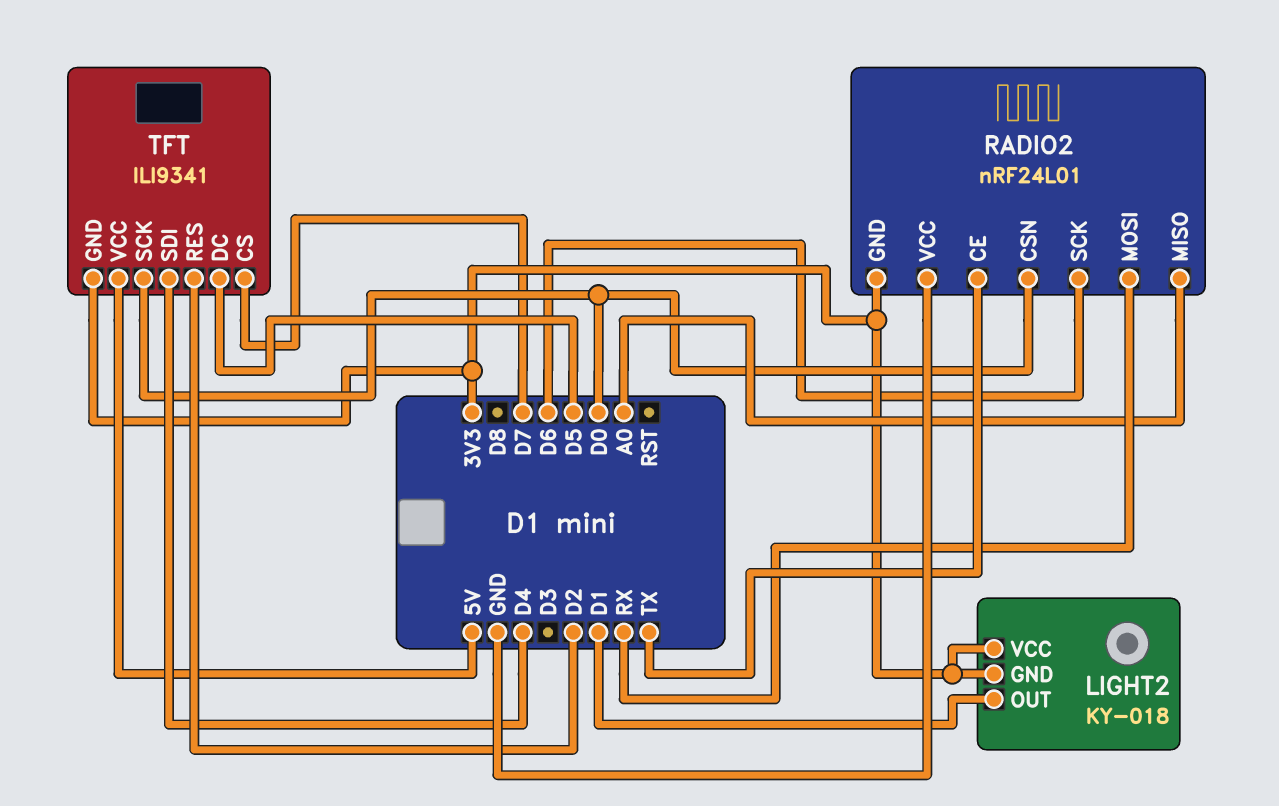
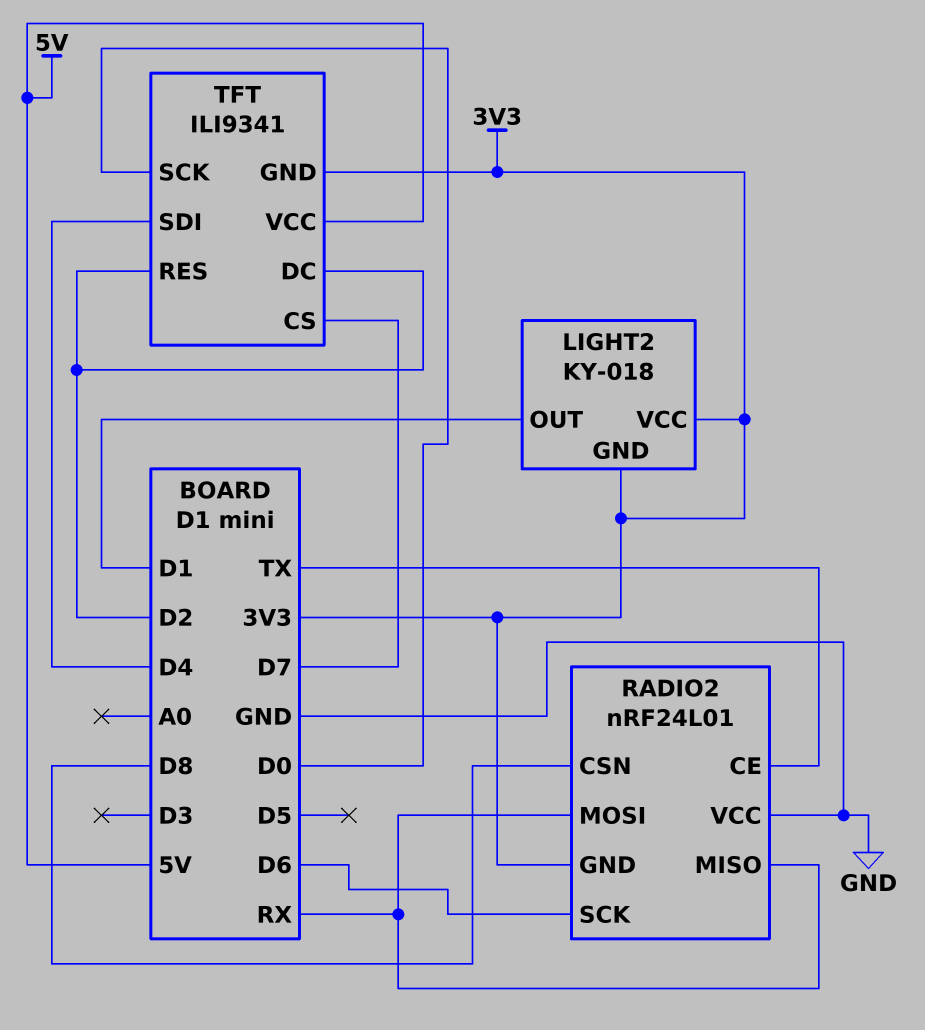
RADIO2 pin CSN: D0 -> D8
RADIO2 pin MISO: A0 -> RX
TFT pin DC: D5 -> D2

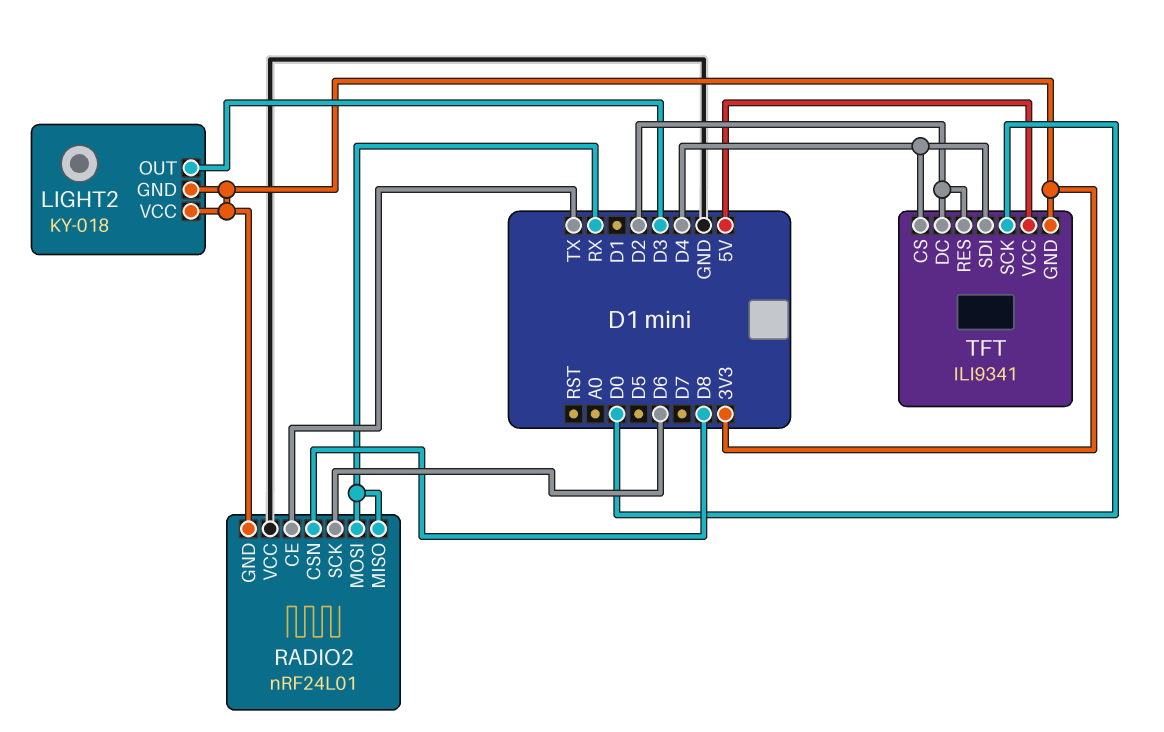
LIGHT2 pin OUT: D1 -> D3
TFT pin CS: D7 -> D4

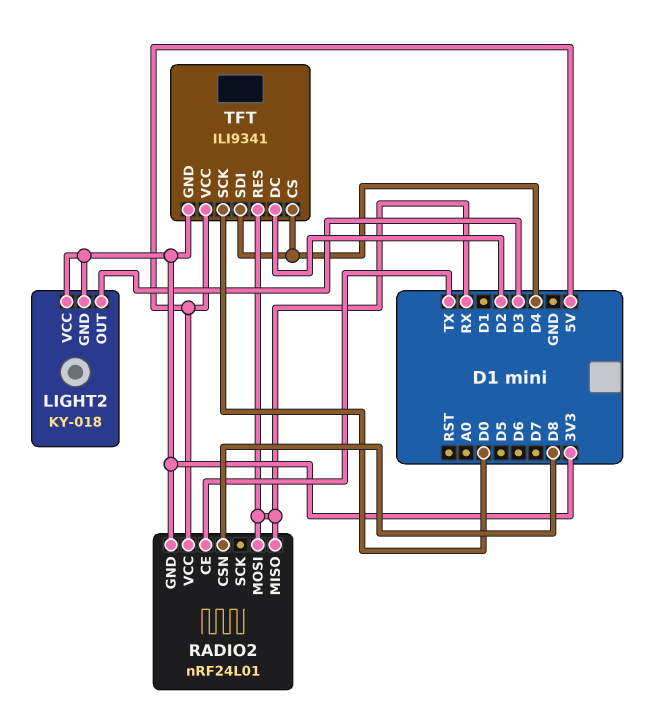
RADIO2 pin SCK: D6 -> none
RADIO2 pin VCC: GND -> 5V
TFT pin RES: D2 -> RX

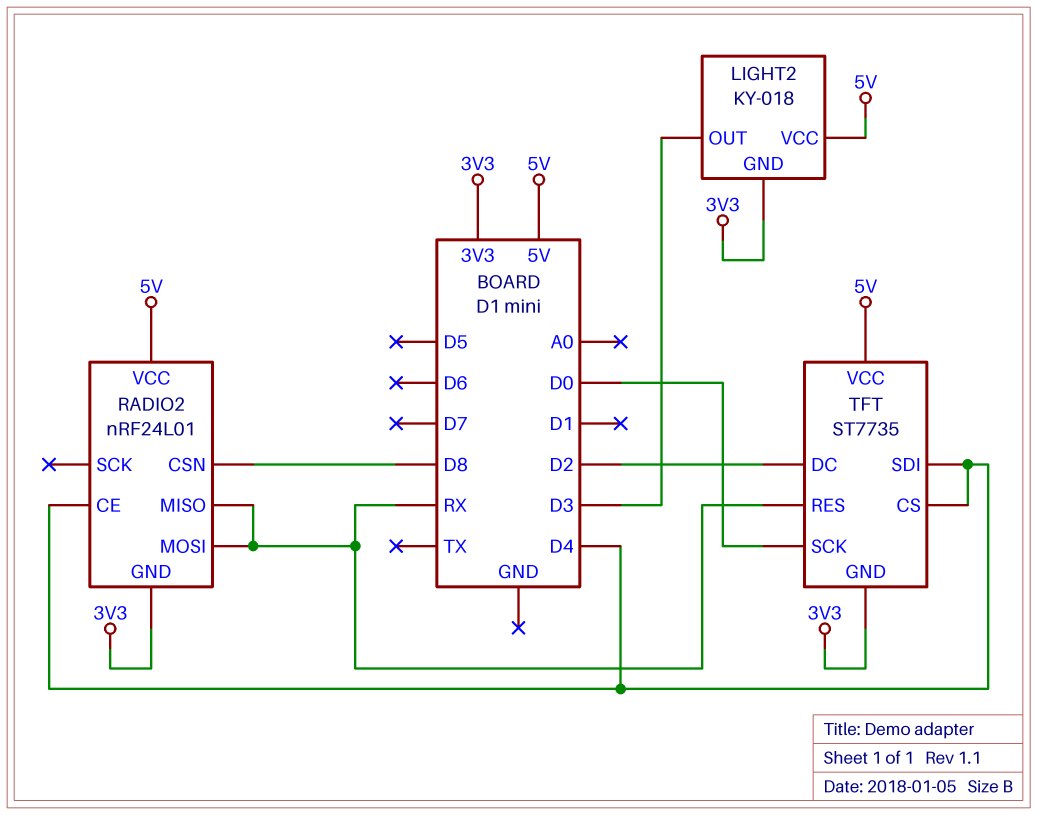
LIGHT2 pin VCC: 3V3 -> 5V
RADIO2 pin CE: TX -> D4
TFT: ILI9341 -> ST7735

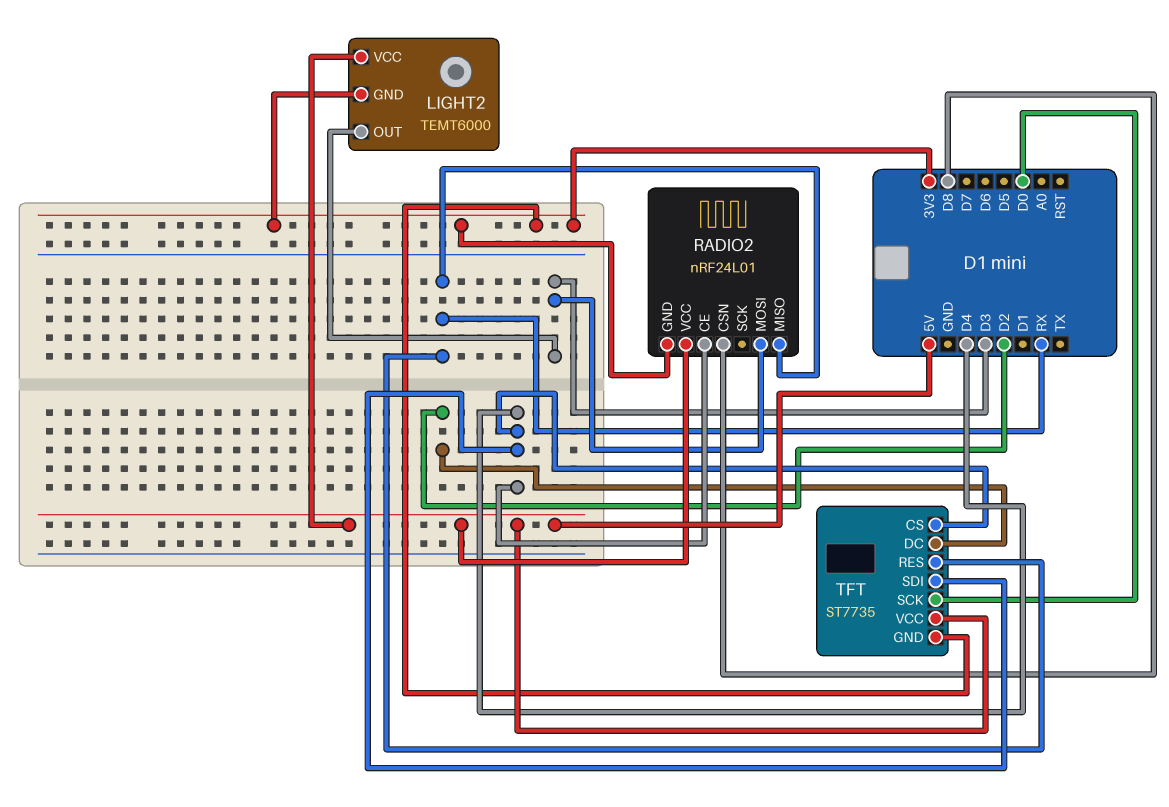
LIGHT2: KY-018 -> TEMT6000
RADIO2 pin MOSI: RX -> D3

